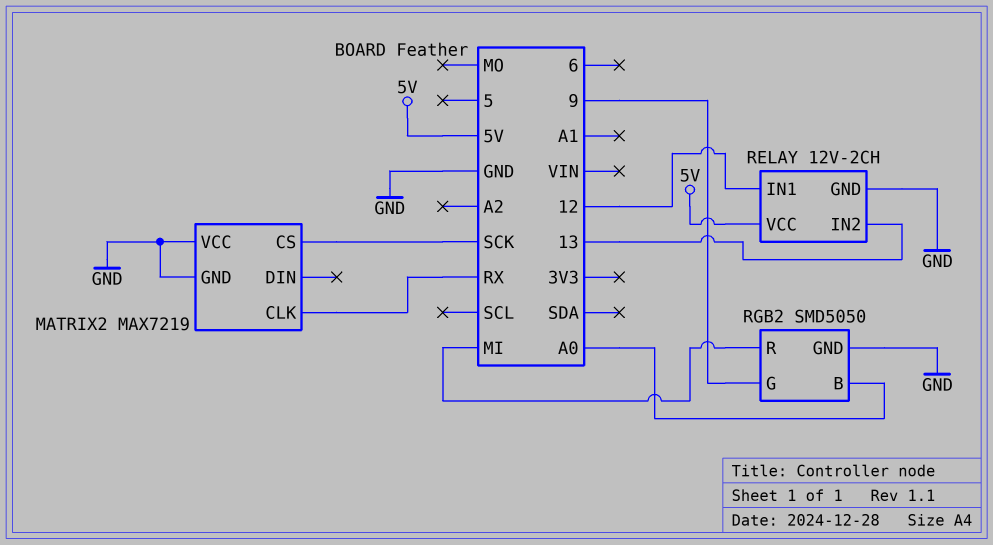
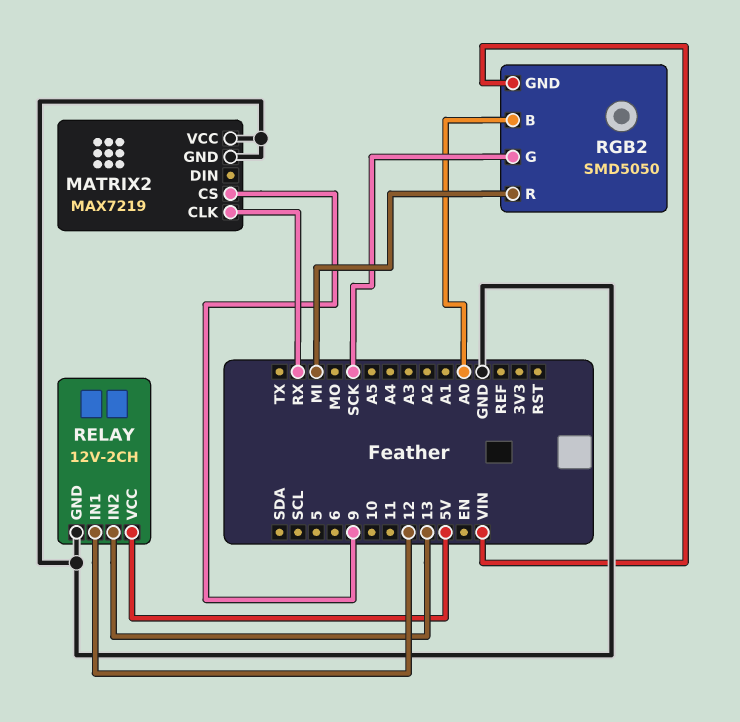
MATRIX2 pin CS: SCK -> 9
RGB2 pin G: 9 -> SCK
RGB2 pin GND: GND -> VIN

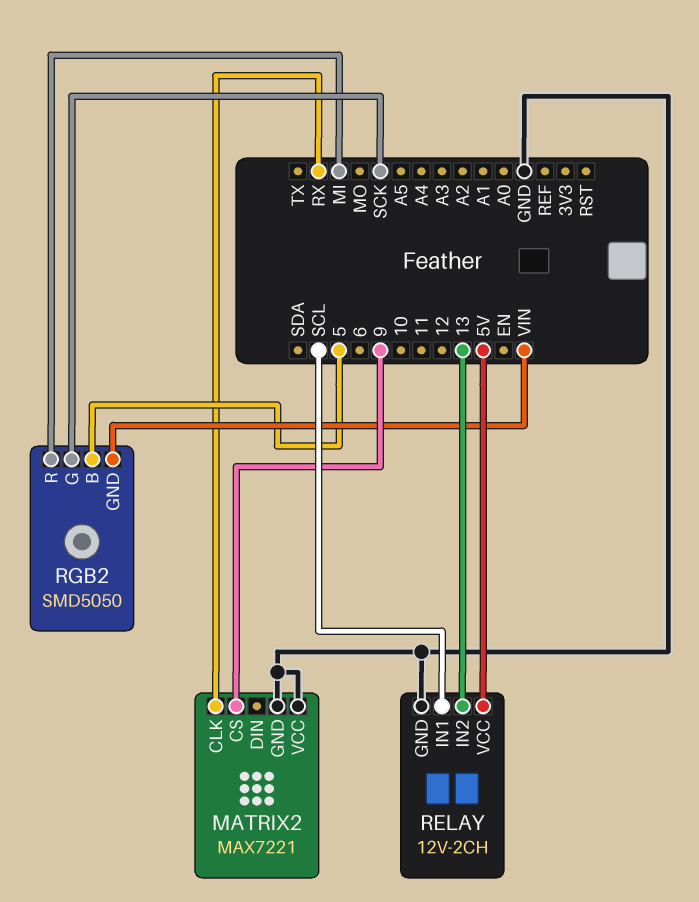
MATRIX2: MAX7219 -> MAX7221
RELAY pin IN1: 12 -> SCL
RGB2 pin B: A0 -> 5

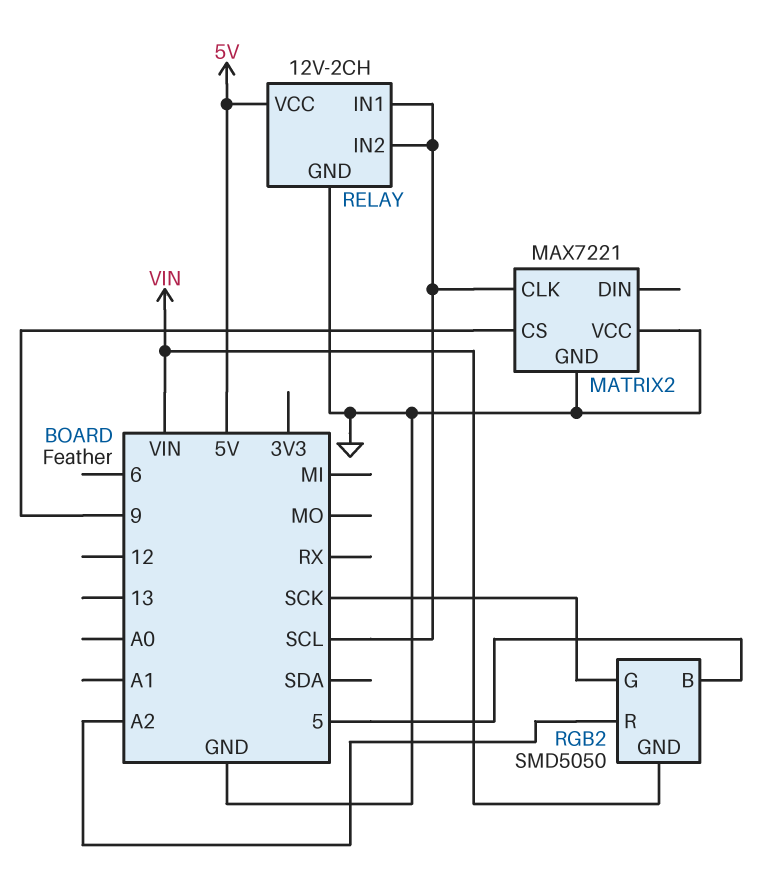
MATRIX2 pin CLK: RX -> SCL
RELAY pin IN2: 13 -> SCL
RGB2 pin R: MI -> A2

